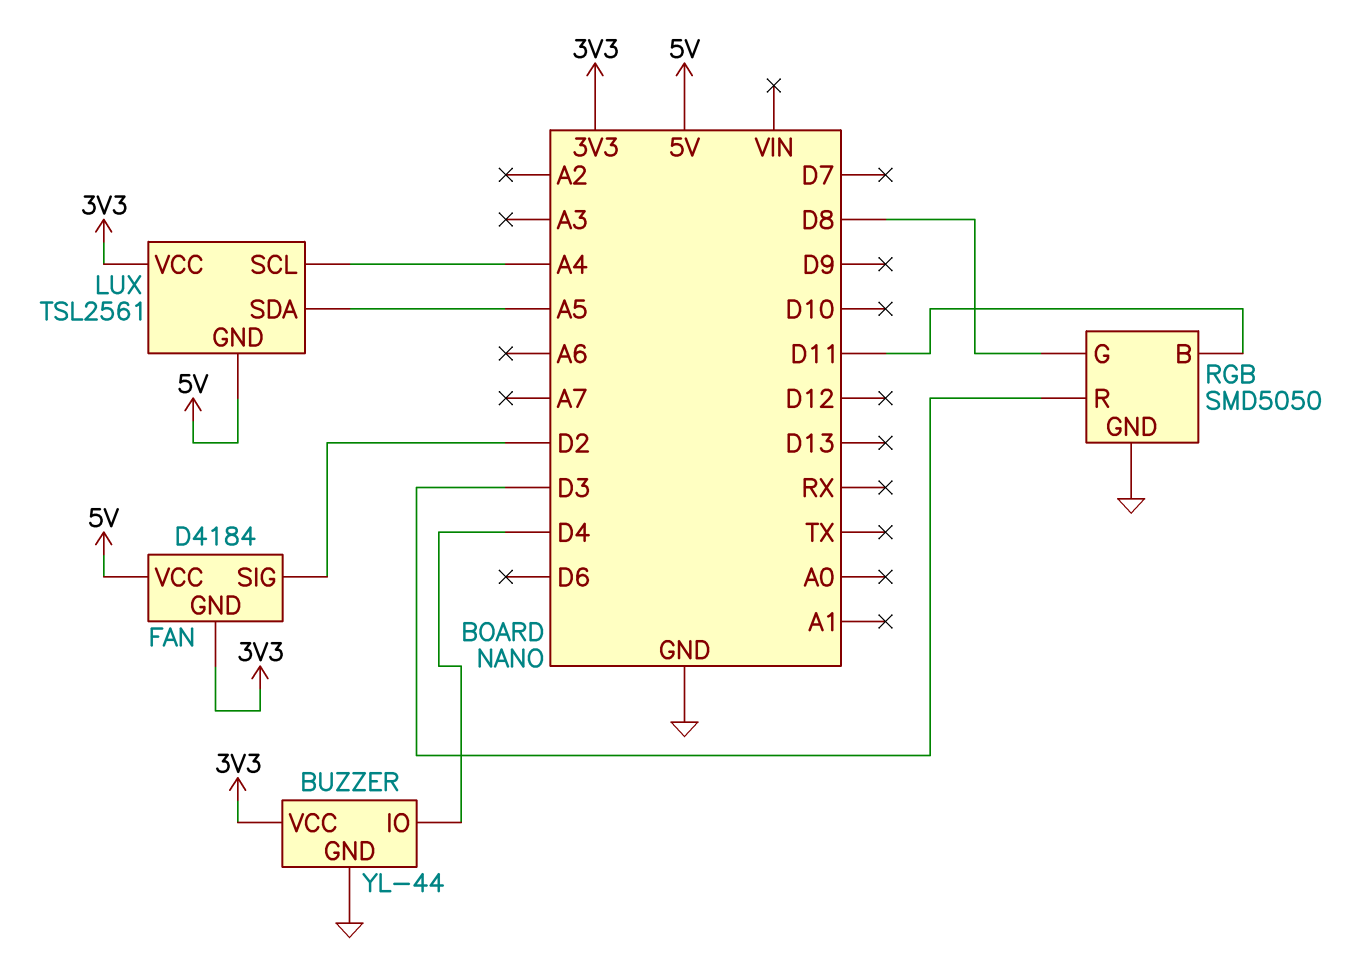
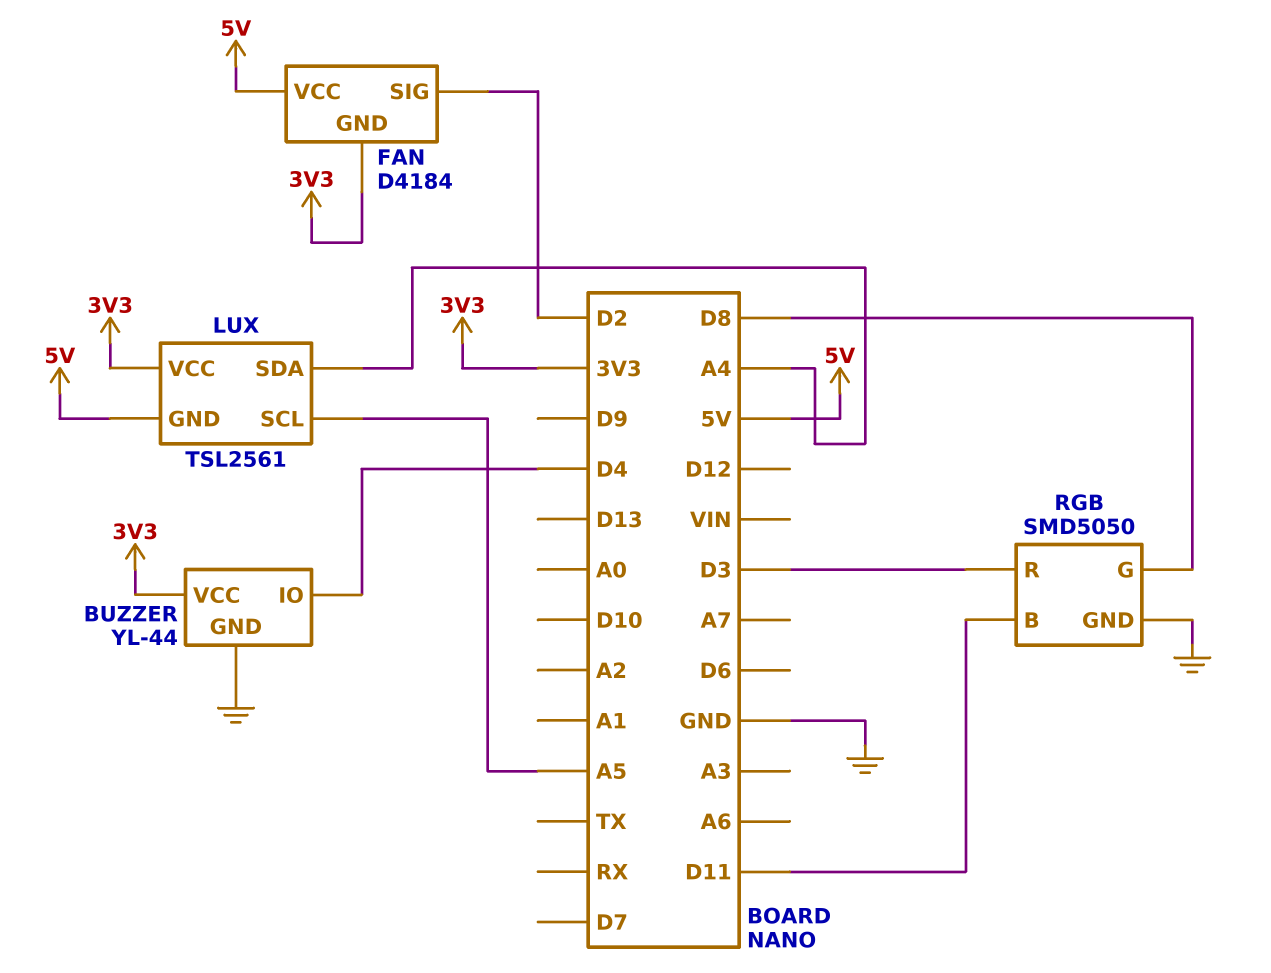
LUX pin SCL: A4 -> A5
LUX pin SDA: A5 -> A4

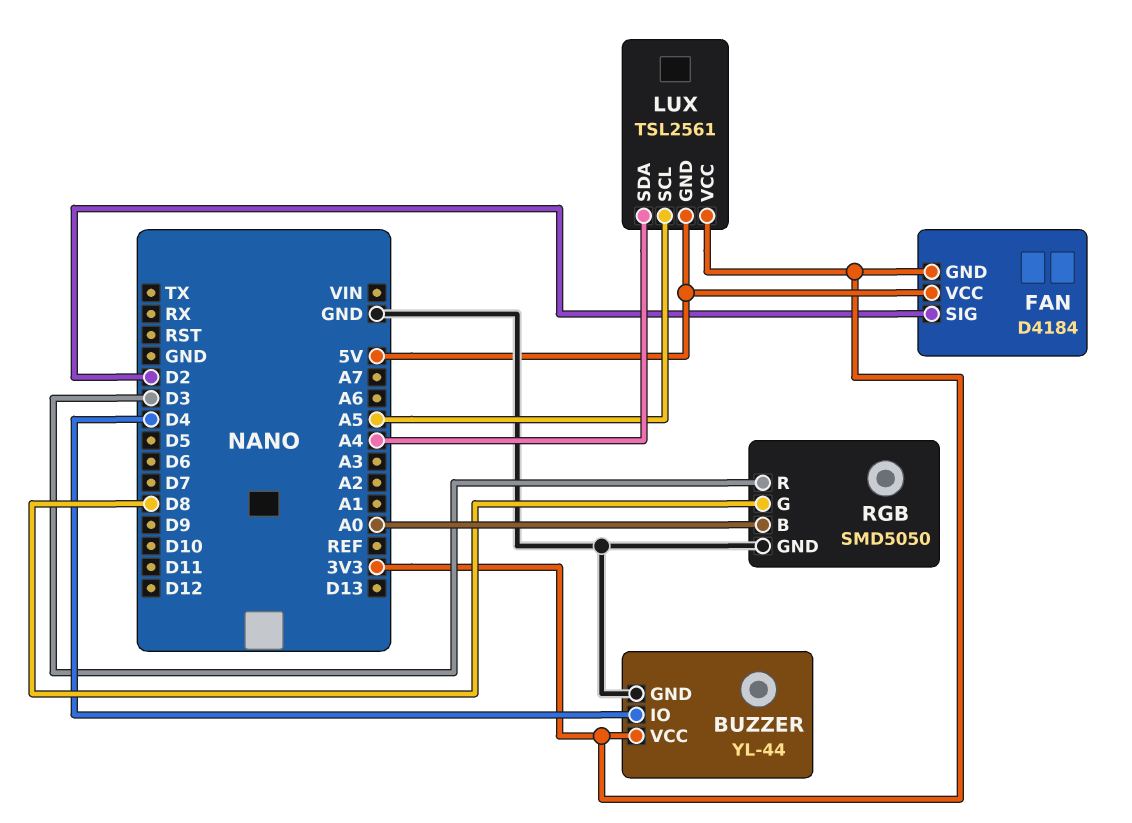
RGB pin B: D11 -> A0

